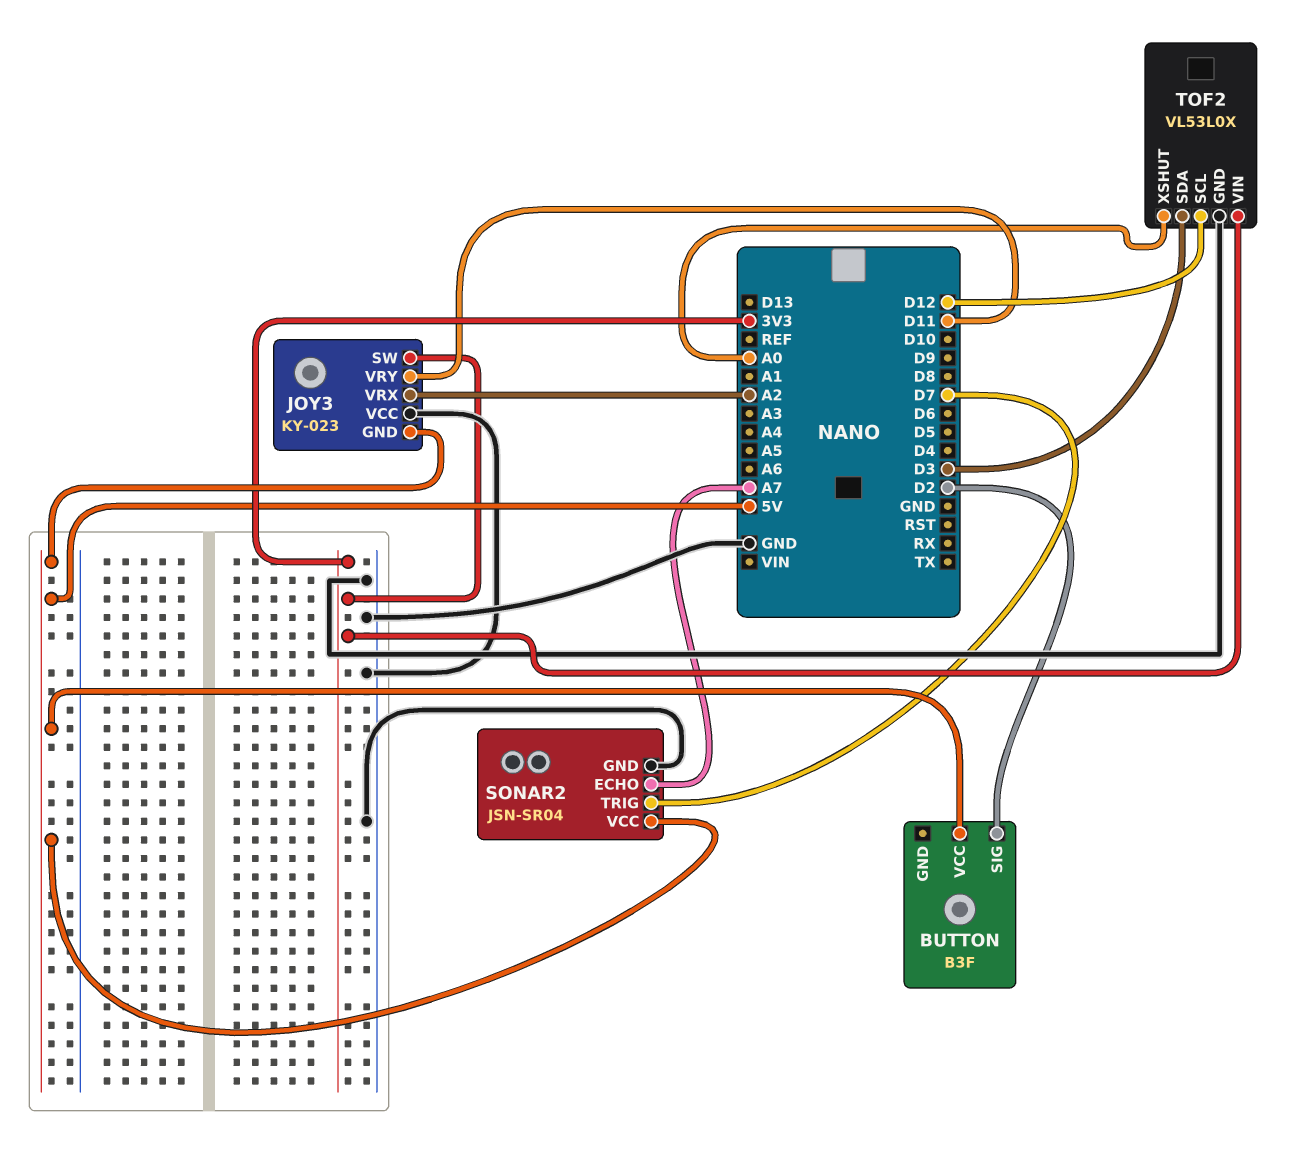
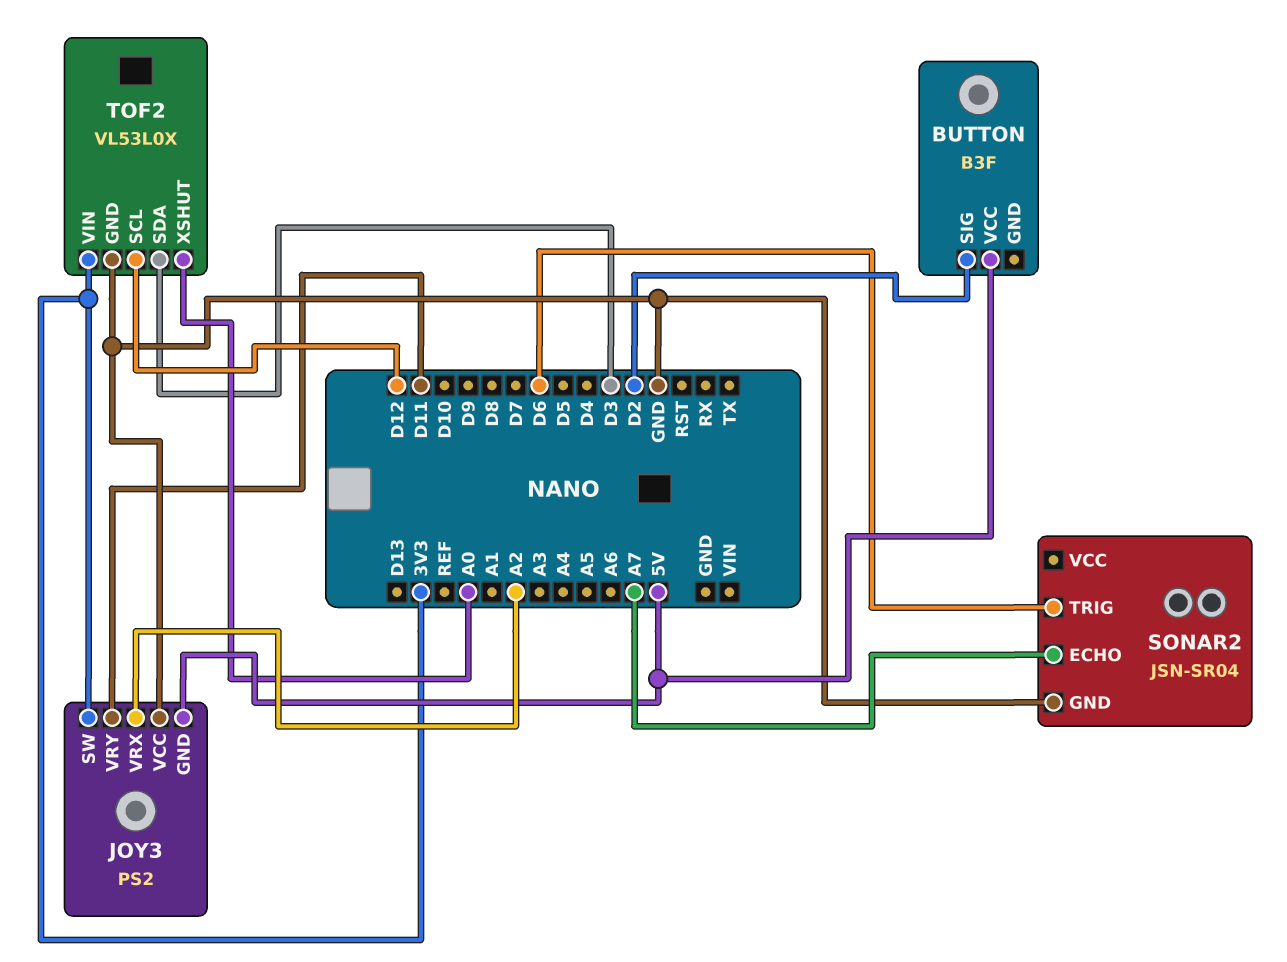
JOY3: KY-023 -> PS2
SONAR2 pin TRIG: D7 -> D6
SONAR2 pin VCC: 5V -> none

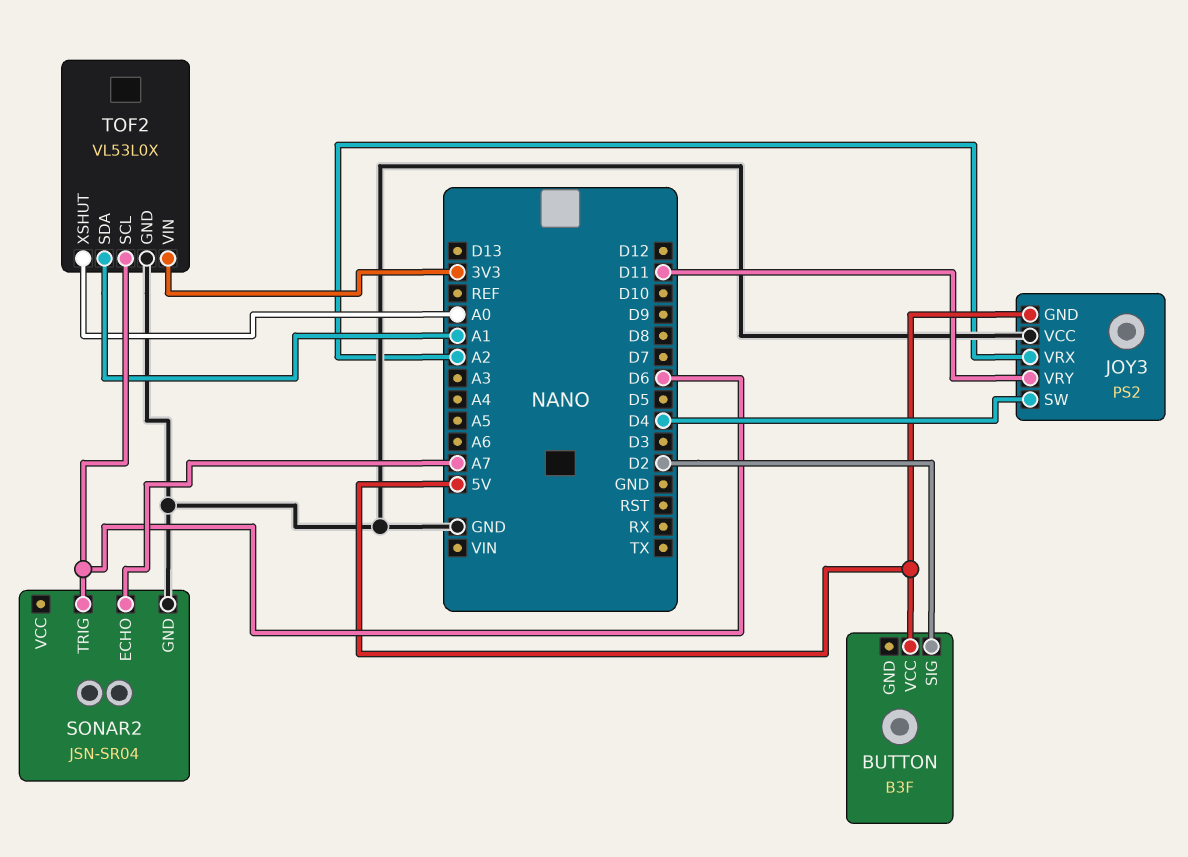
JOY3 pin SW: 3V3 -> D4
TOF2 pin SCL: D12 -> D6
TOF2 pin SDA: D3 -> A1

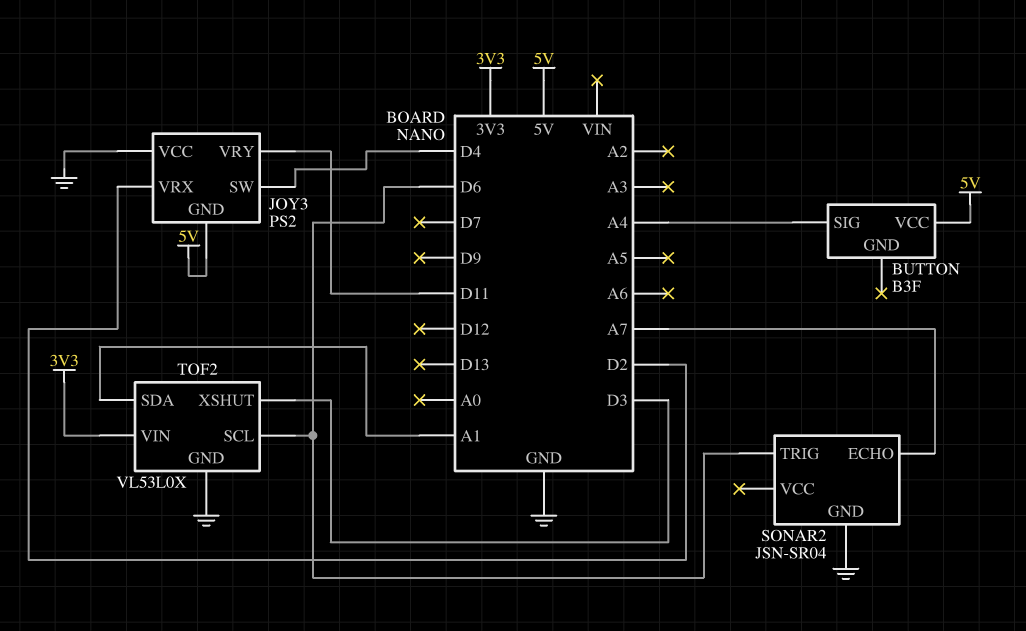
BUTTON pin SIG: D2 -> A4
JOY3 pin VRX: A2 -> D2
TOF2 pin XSHUT: A0 -> D3

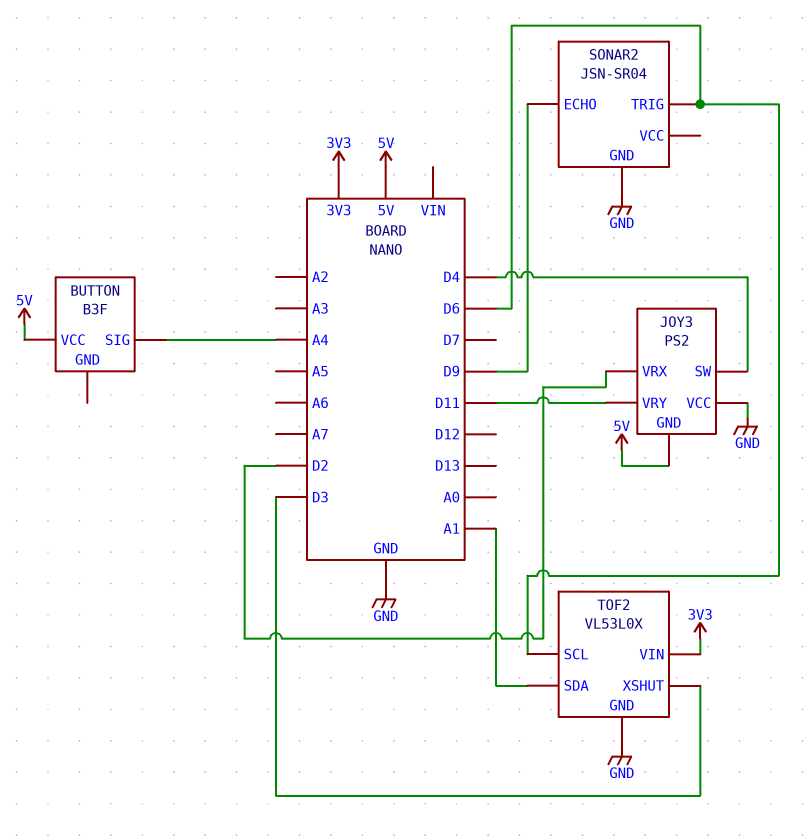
SONAR2 pin ECHO: A7 -> D9

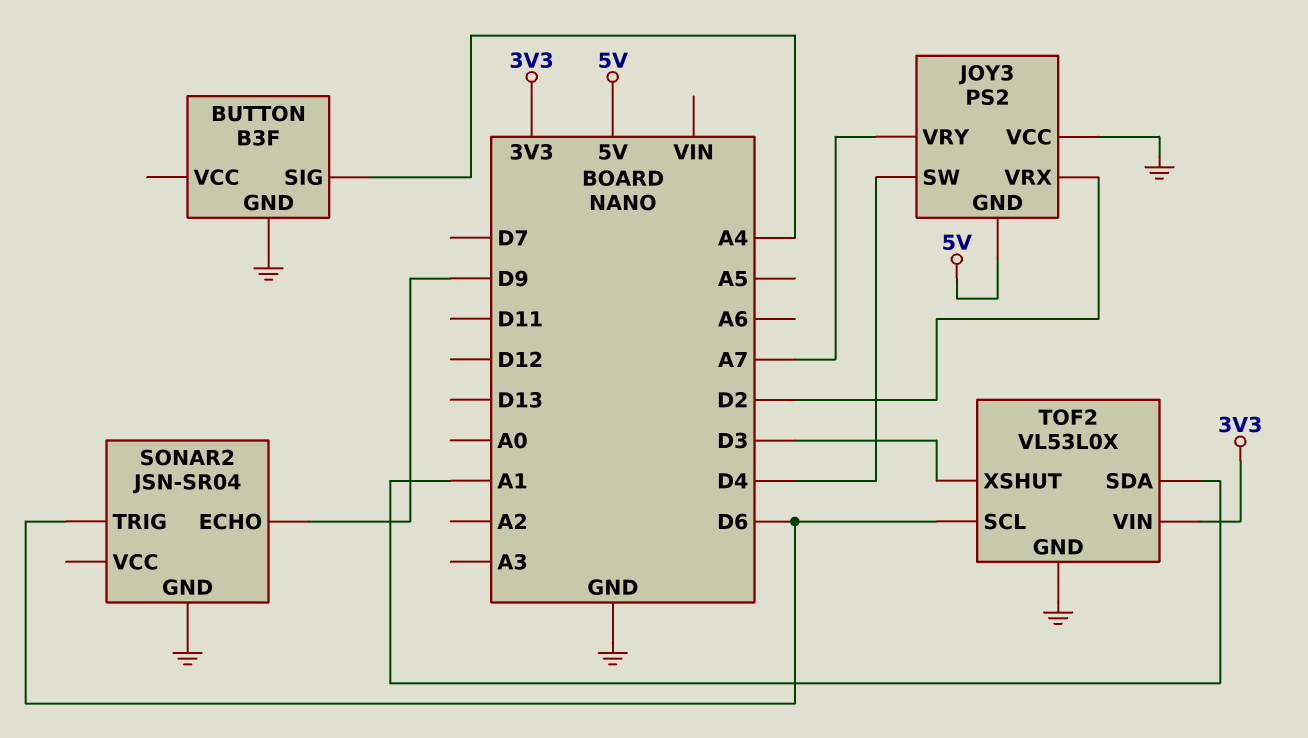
BUTTON pin GND: none -> GND
BUTTON pin VCC: 5V -> none
JOY3 pin VRY: D11 -> A7

